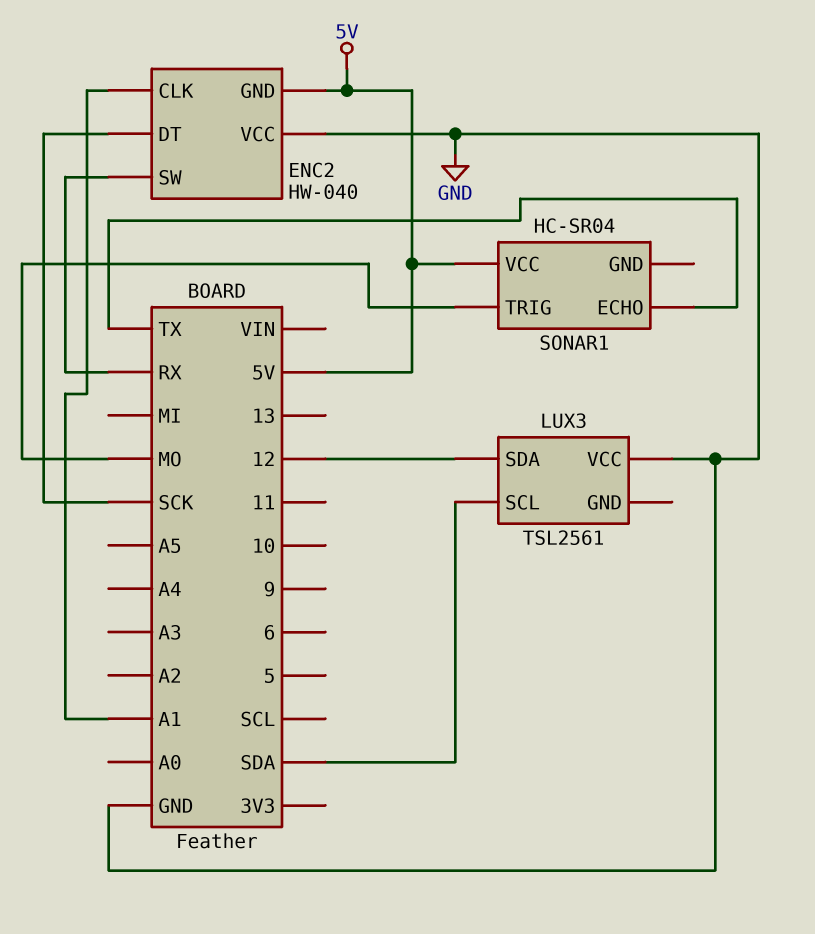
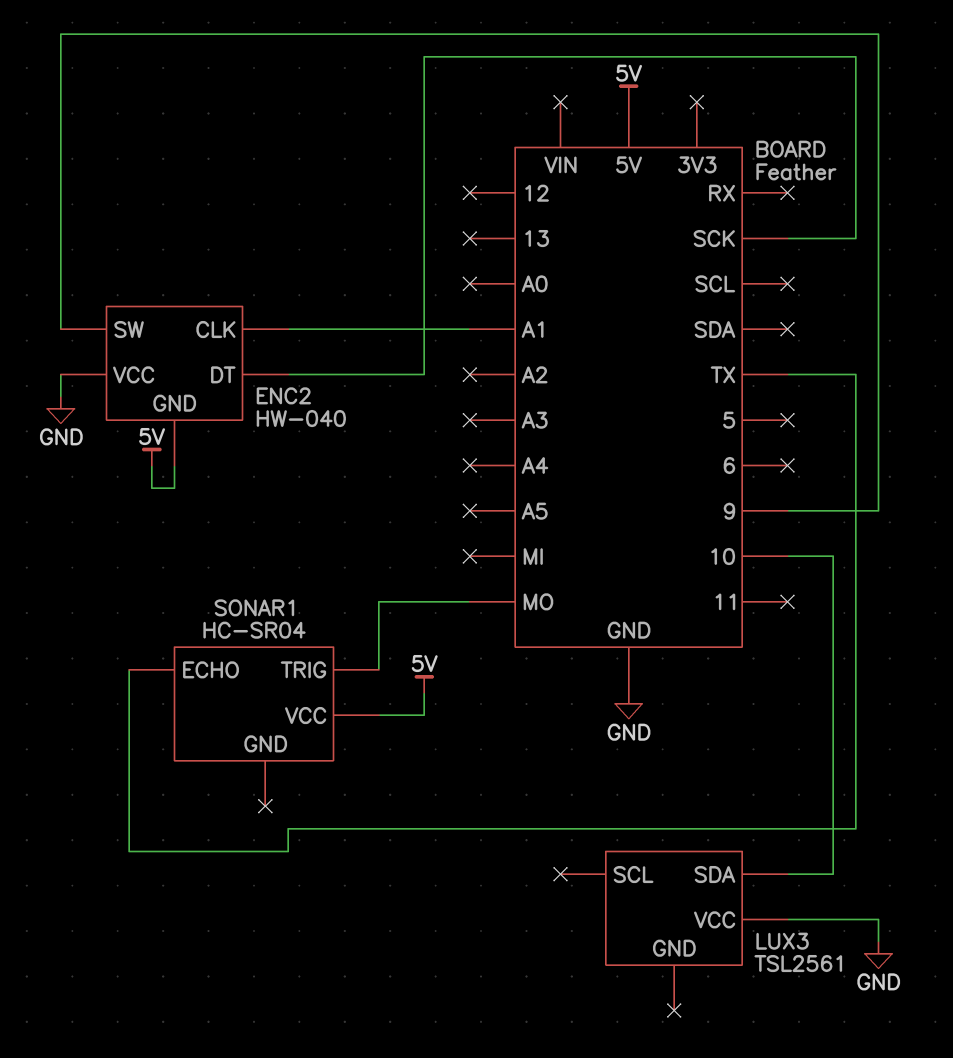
ENC2 pin SW: RX -> 9
LUX3 pin SCL: SDA -> none
LUX3 pin SDA: 12 -> 10

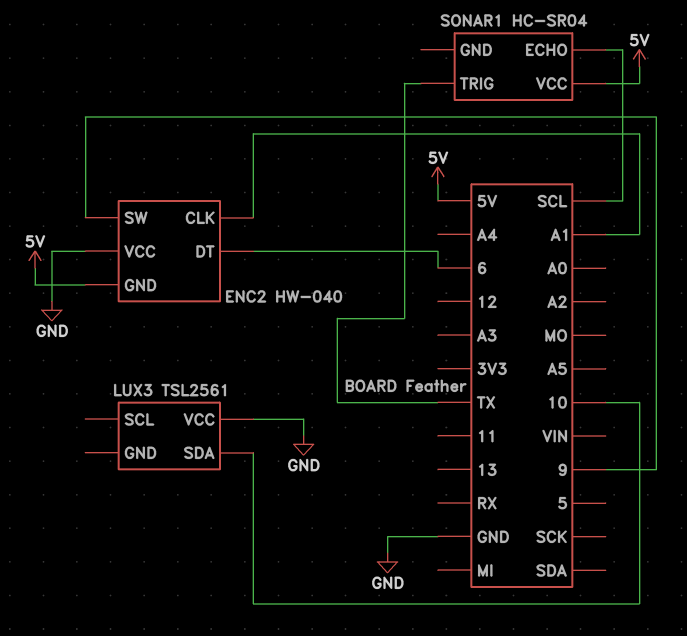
ENC2 pin DT: SCK -> 6
SONAR1 pin ECHO: TX -> SCL
SONAR1 pin TRIG: MO -> TX

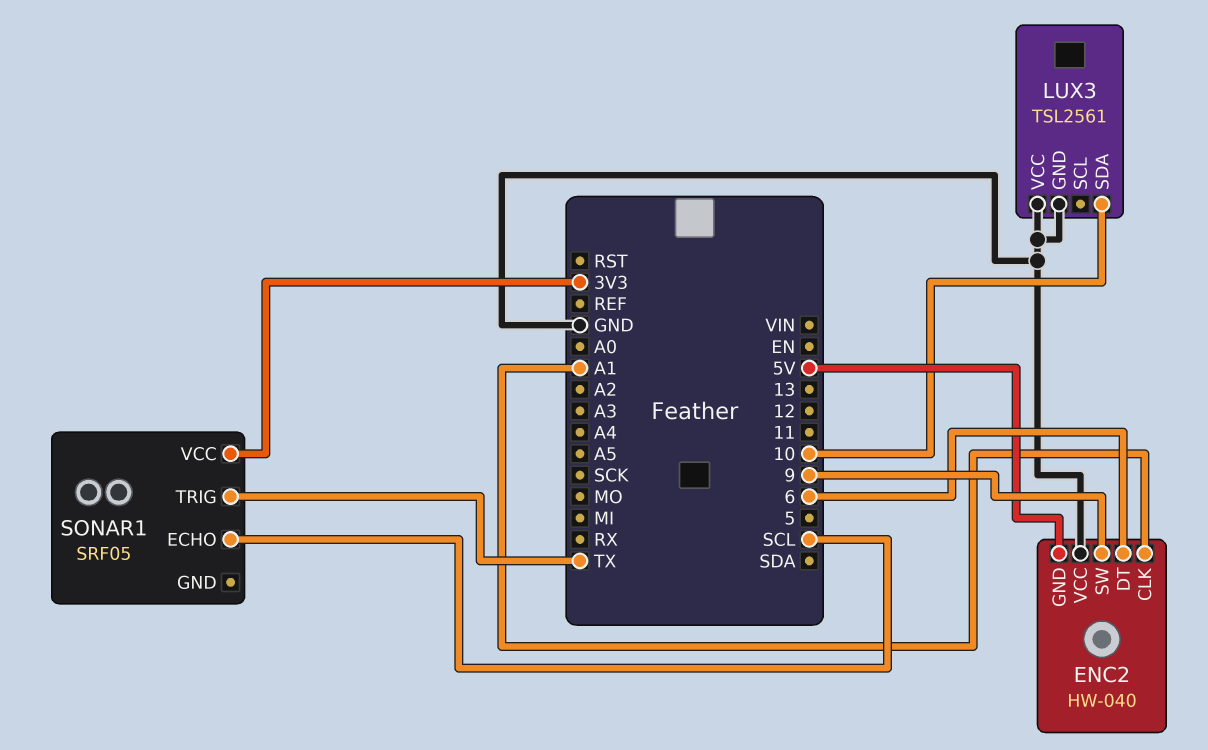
LUX3 pin GND: none -> GND
SONAR1: HC-SR04 -> SRF05
SONAR1 pin VCC: 5V -> 3V3

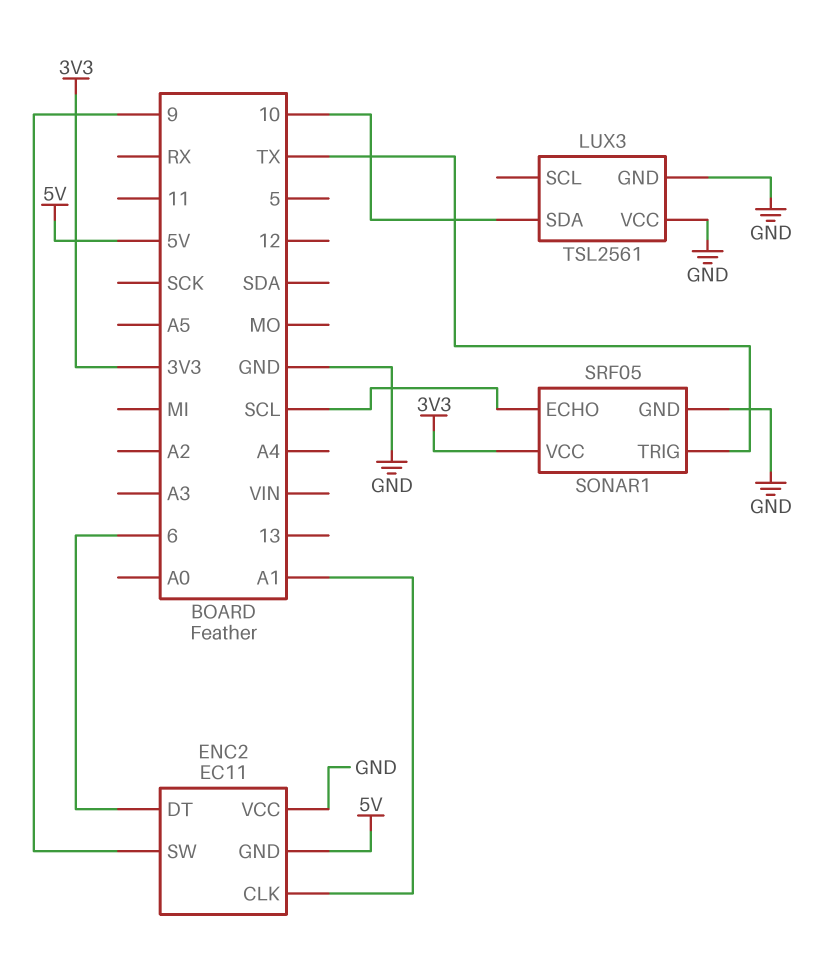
ENC2: HW-040 -> EC11
SONAR1 pin GND: none -> GND

